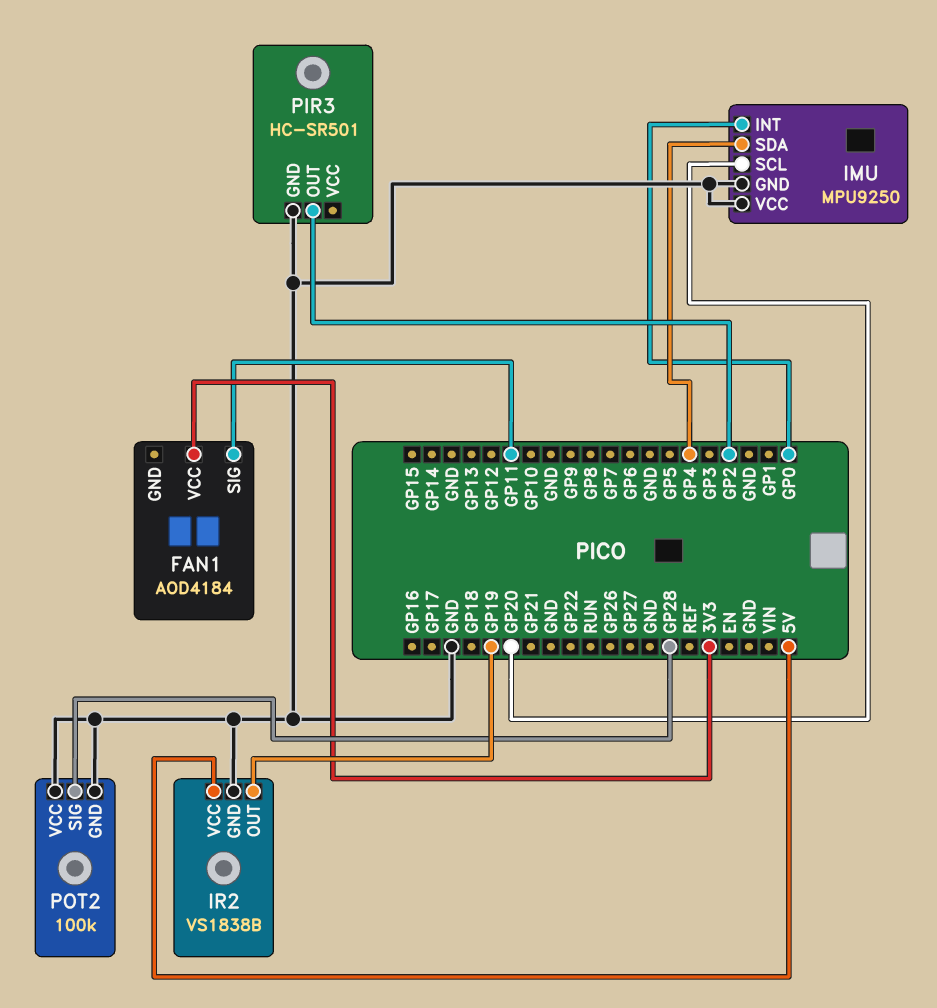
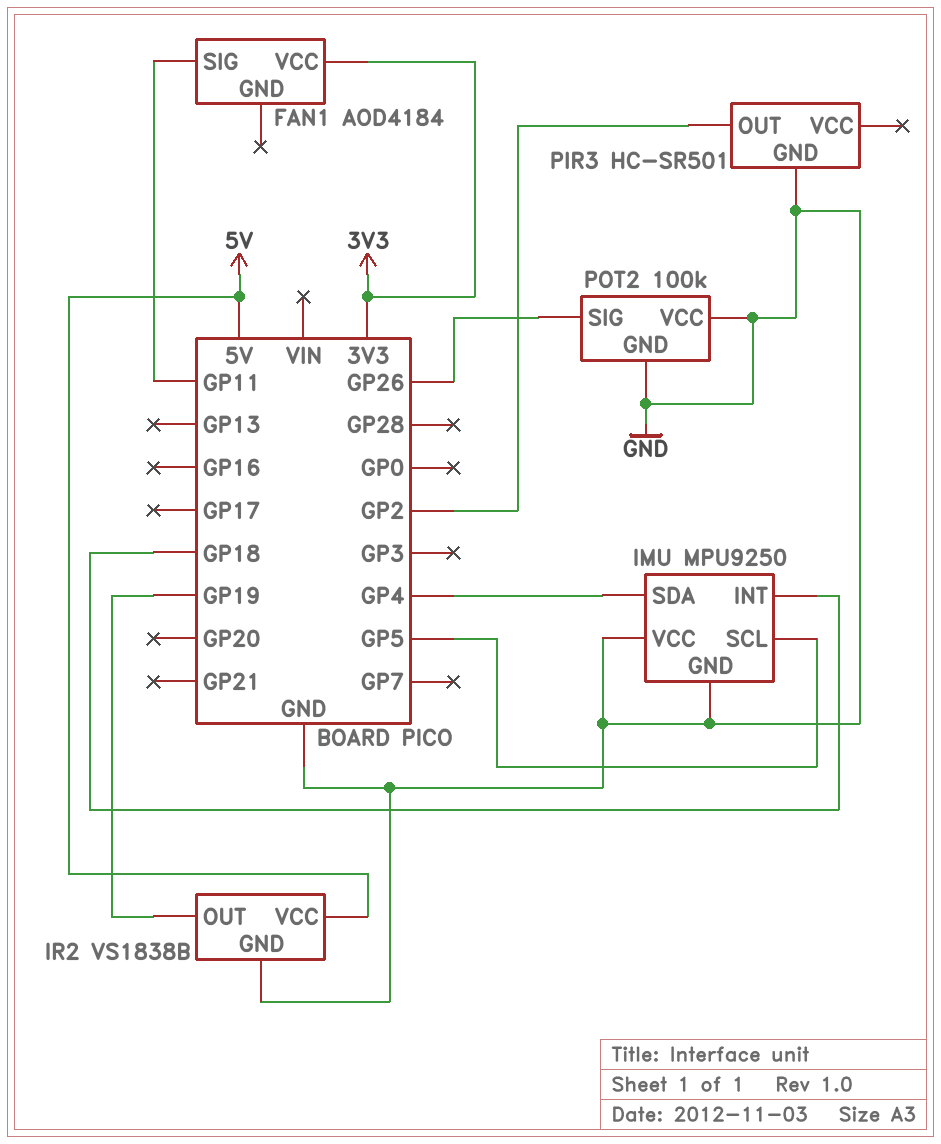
IMU pin INT: GP0 -> GP18
IMU pin SCL: GP20 -> GP5
POT2 pin SIG: GP28 -> GP26

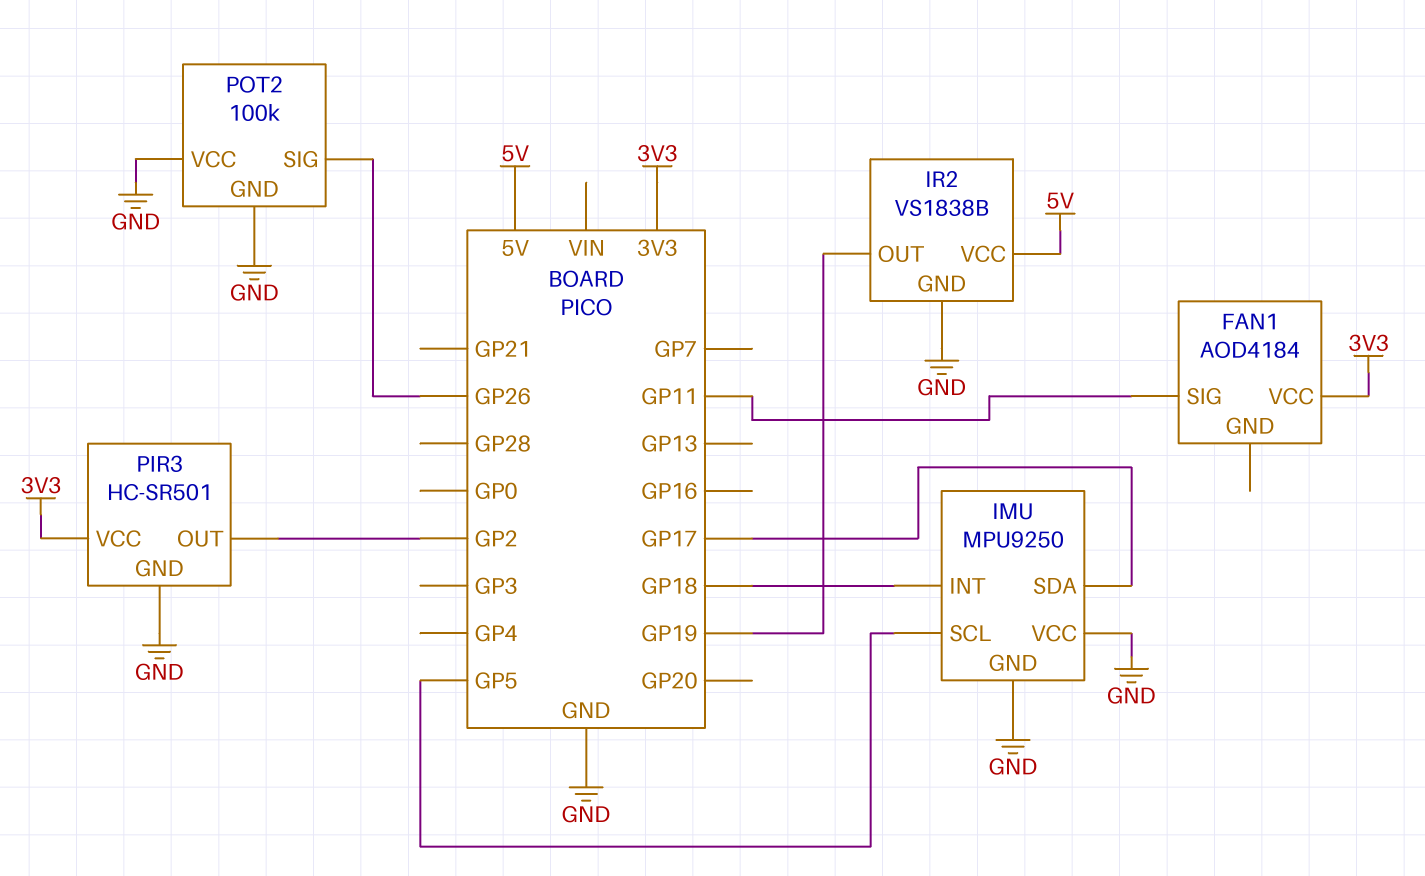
IMU pin SDA: GP4 -> GP17
PIR3 pin VCC: none -> 3V3

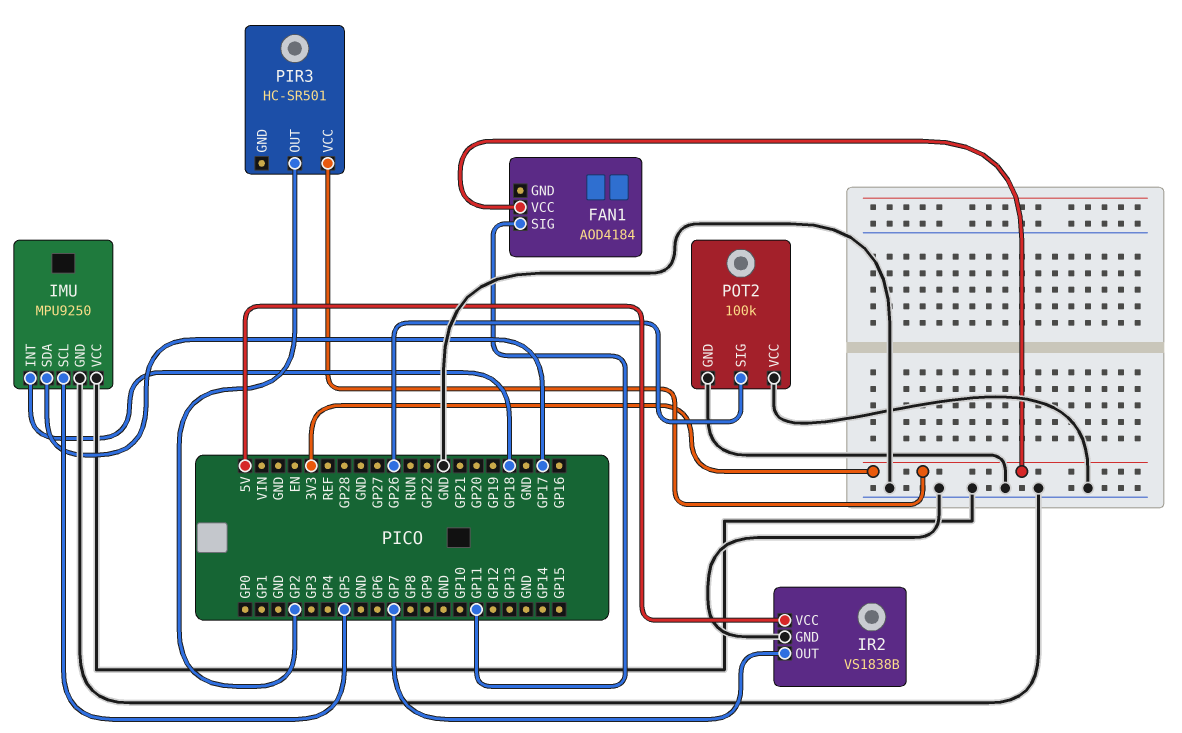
IR2 pin OUT: GP19 -> GP7
PIR3 pin GND: GND -> none

